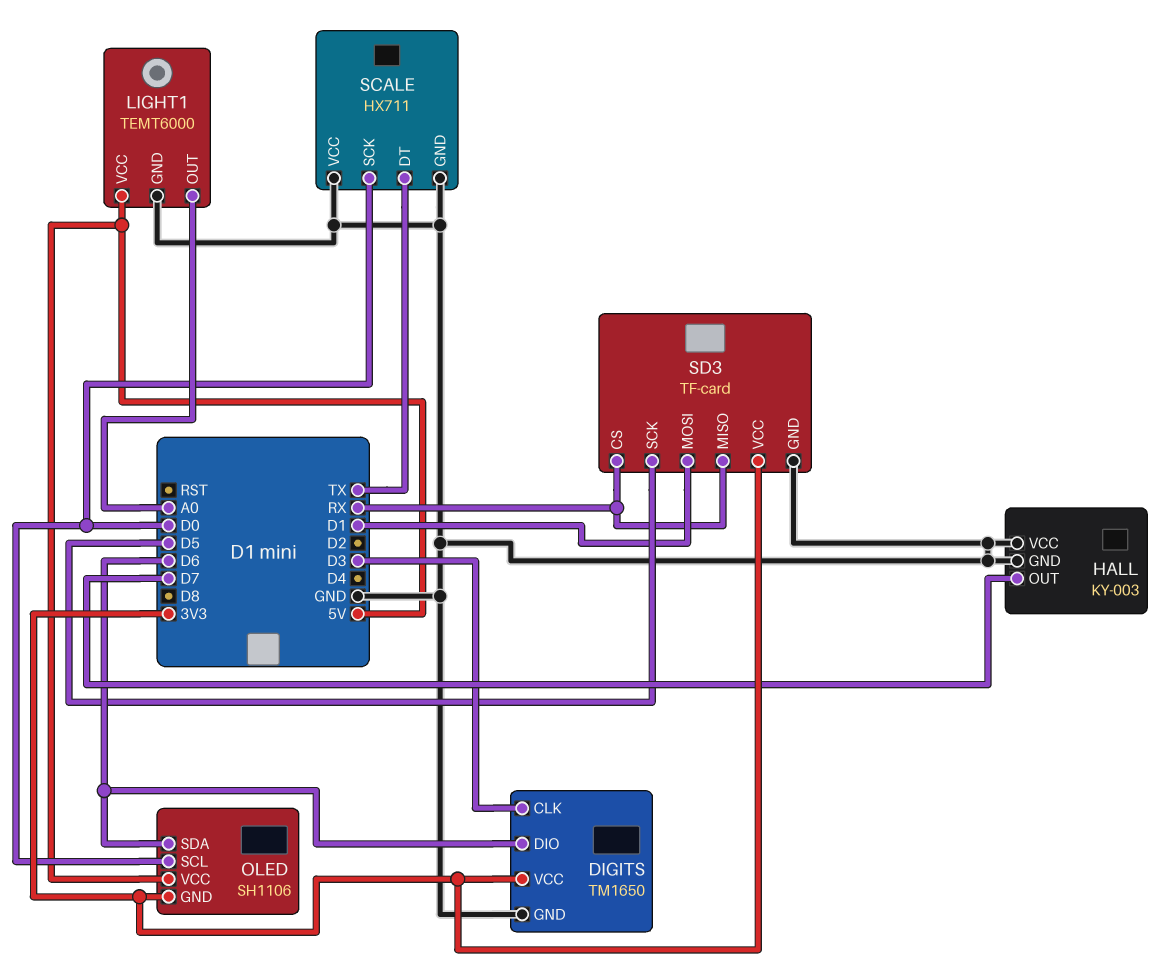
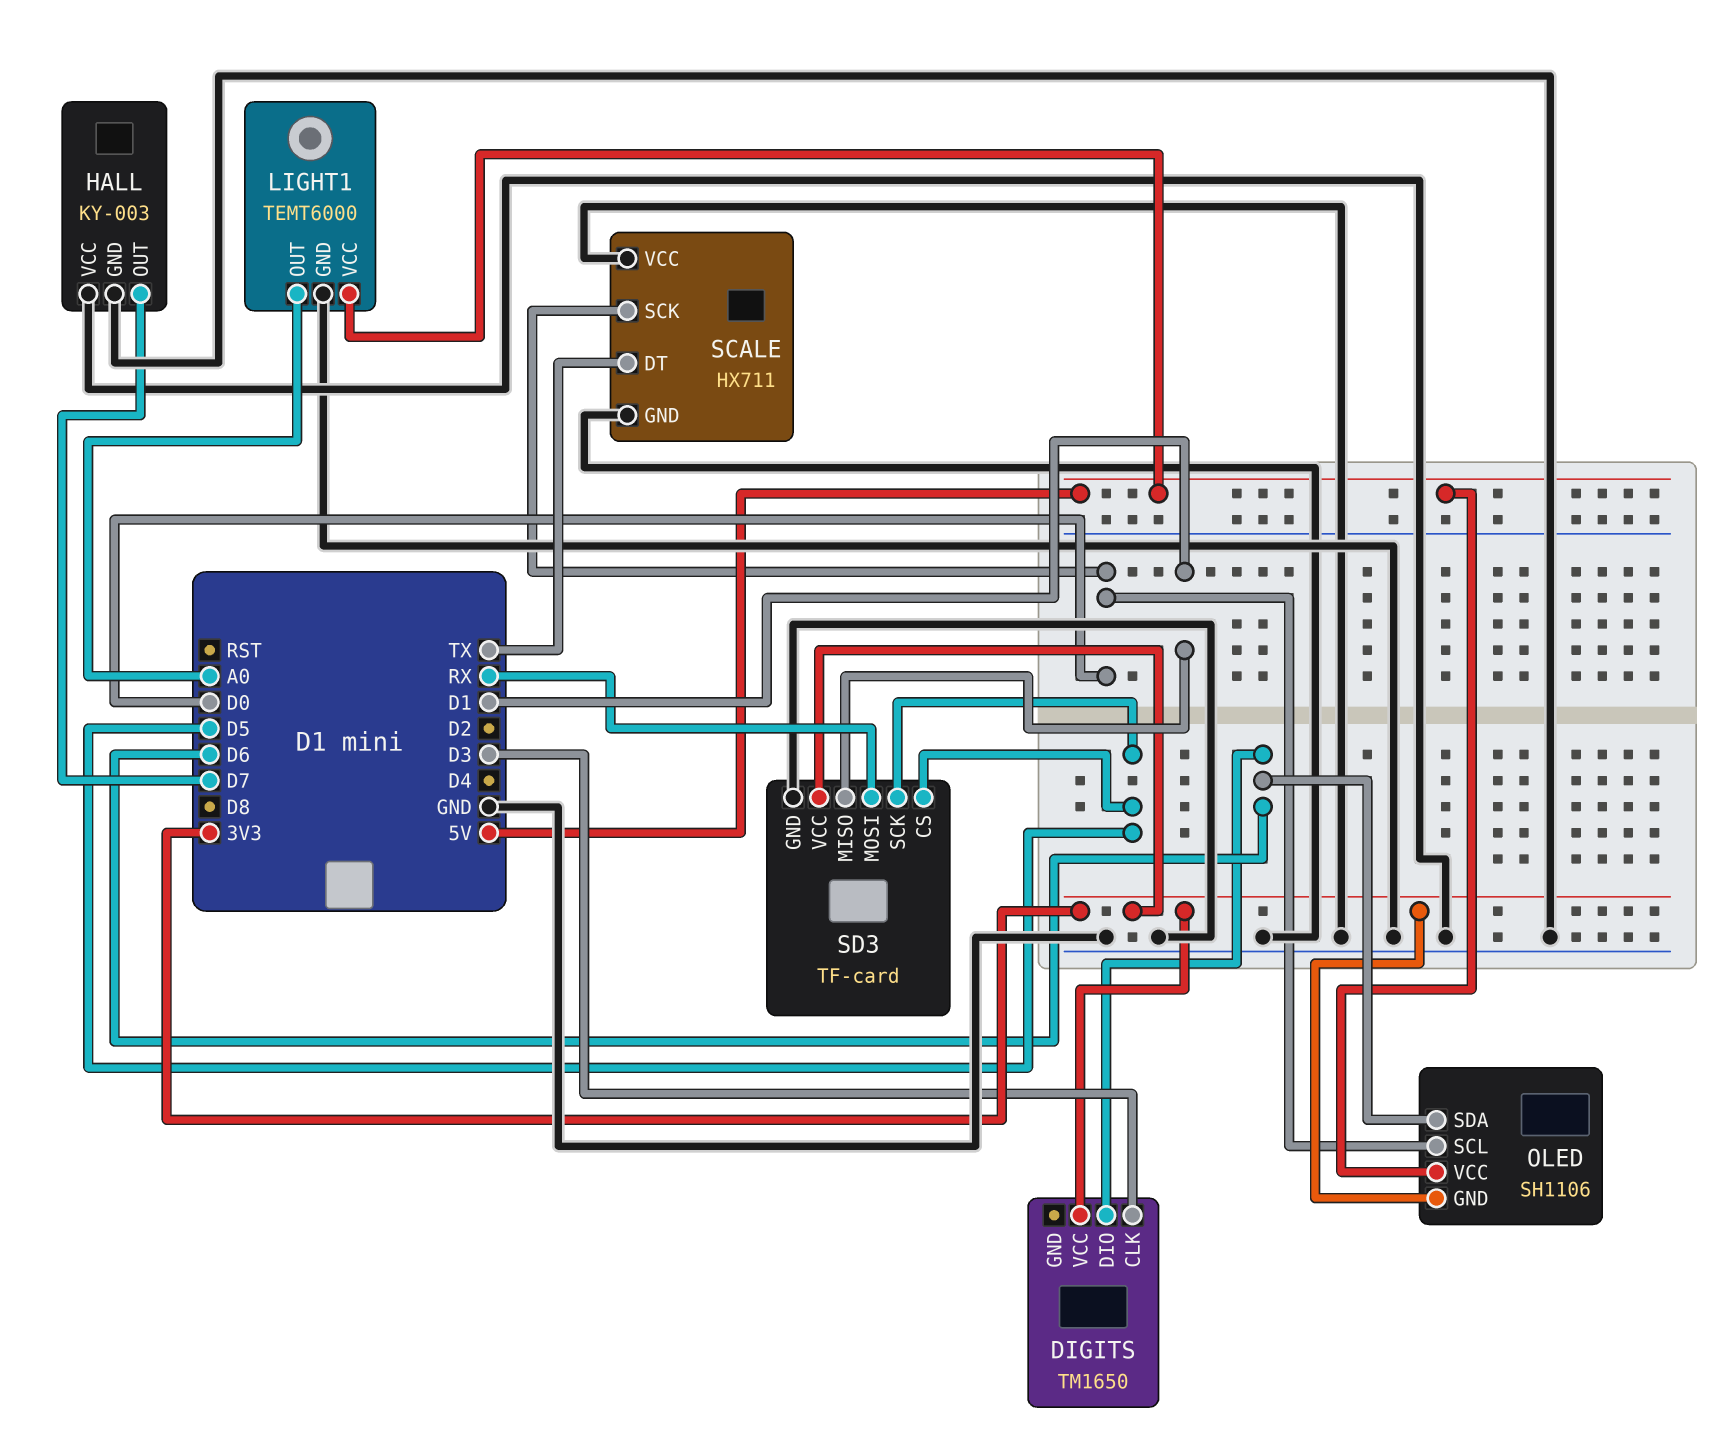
DIGITS pin GND: GND -> none
SD3 pin CS: RX -> D5
SD3 pin MISO: RX -> D1
SD3 pin MOSI: D1 -> RX

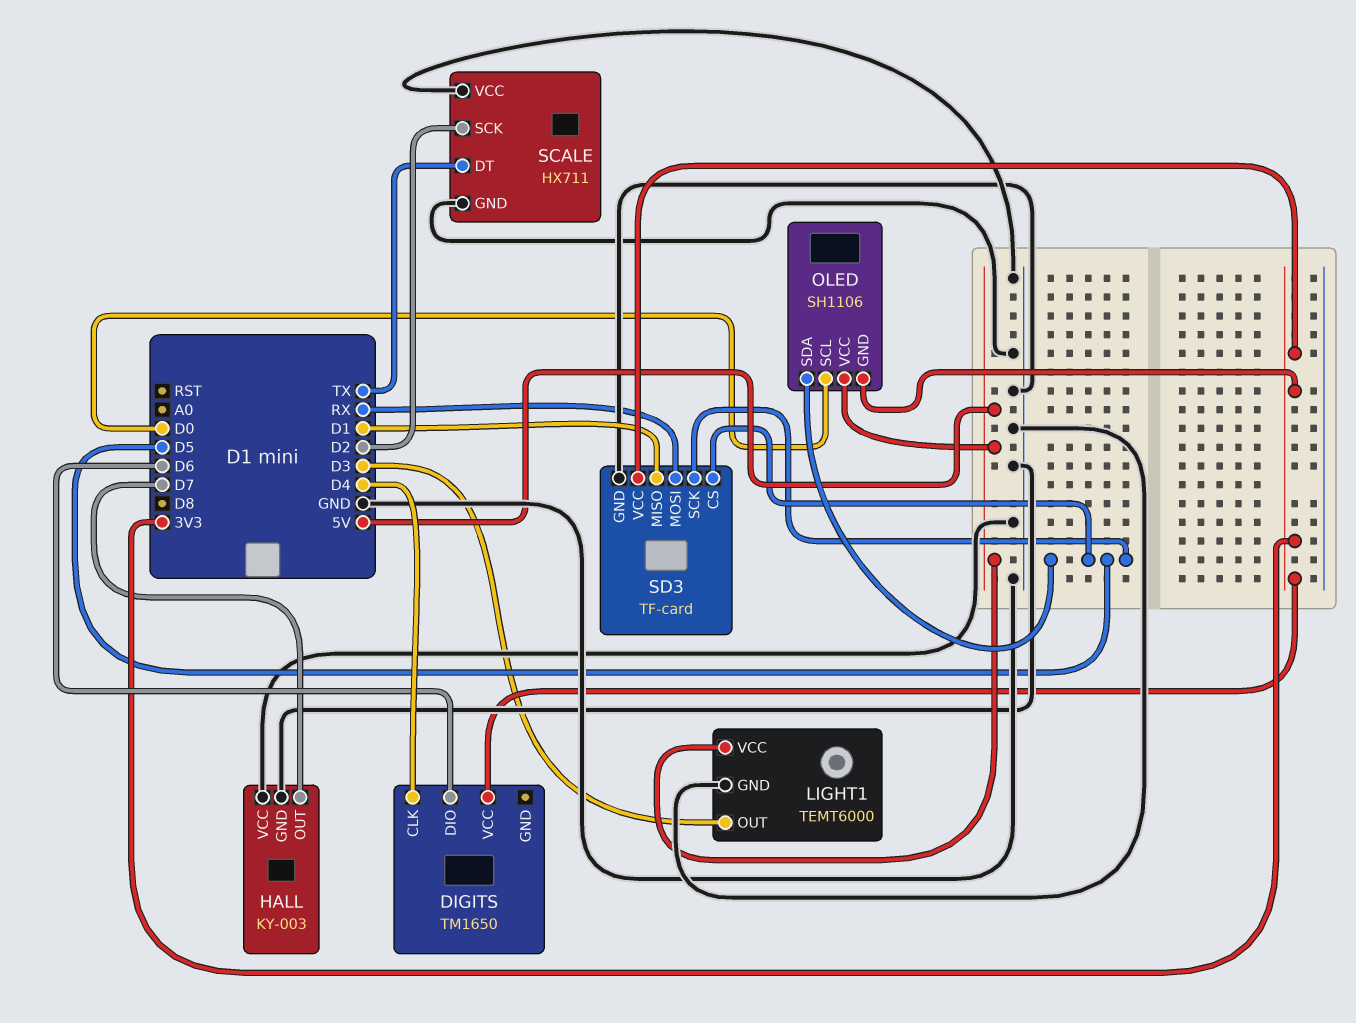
DIGITS pin CLK: D3 -> D4
LIGHT1 pin OUT: A0 -> D3
OLED pin SDA: D6 -> D5
SCALE pin SCK: D0 -> D2

